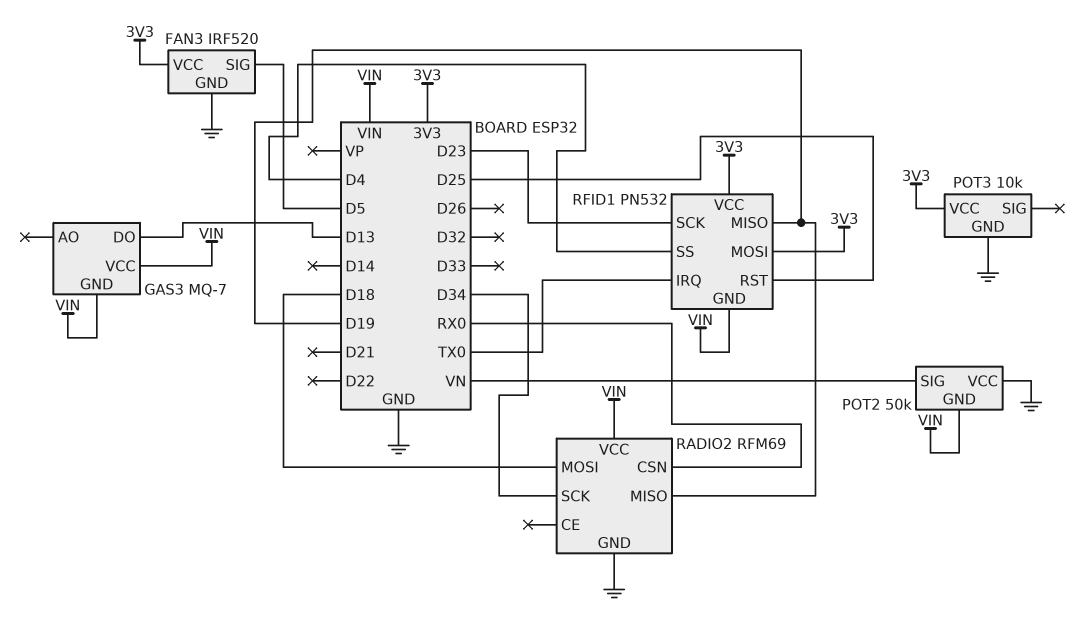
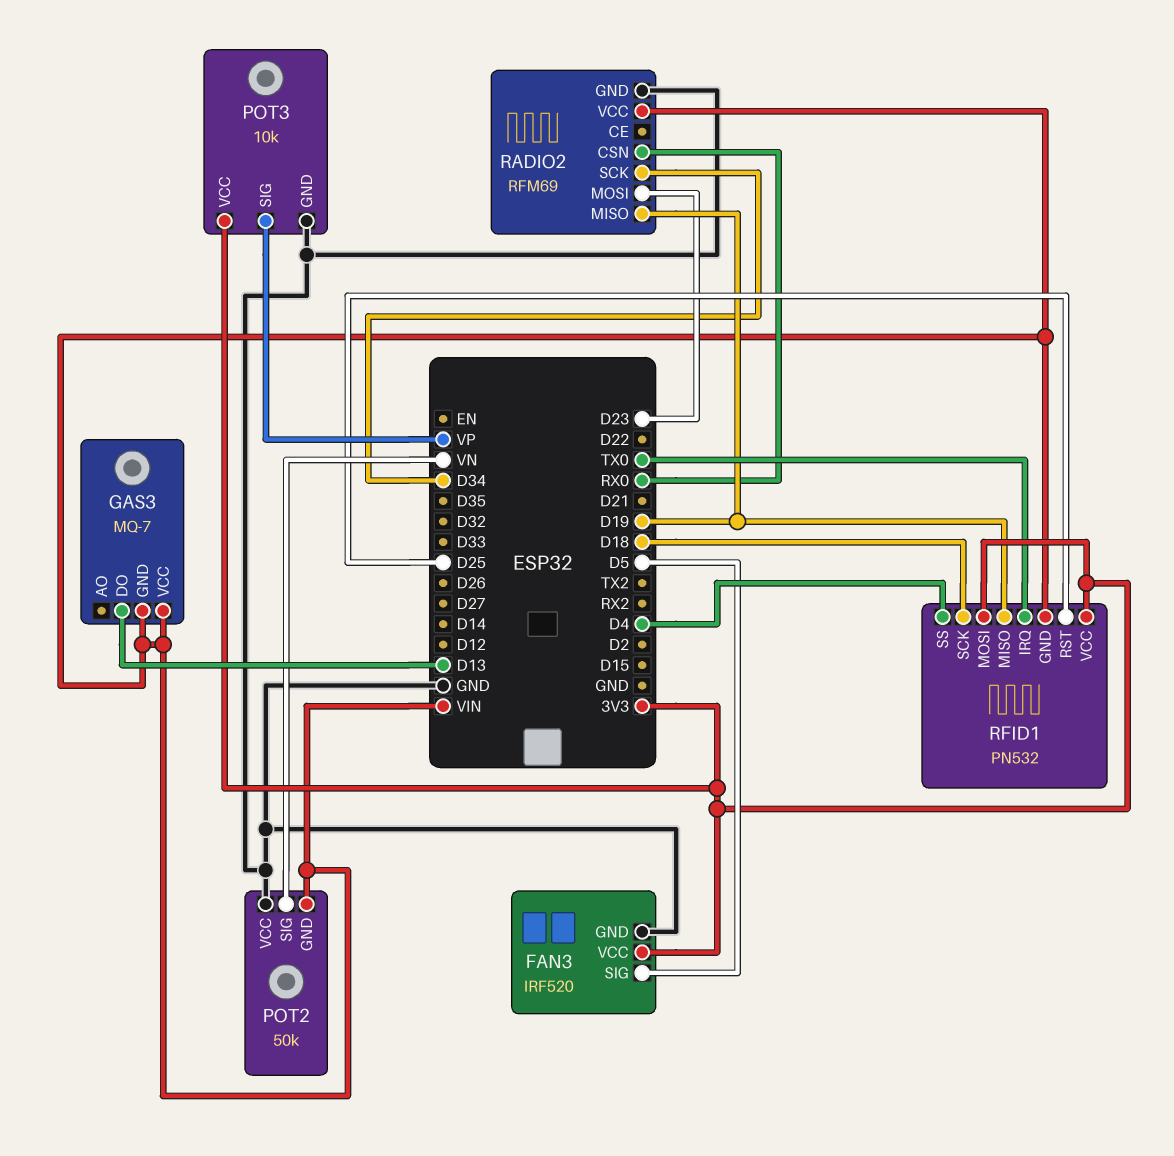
POT3 pin SIG: none -> VP
RADIO2 pin MOSI: D18 -> D23
RFID1 pin SCK: D23 -> D18

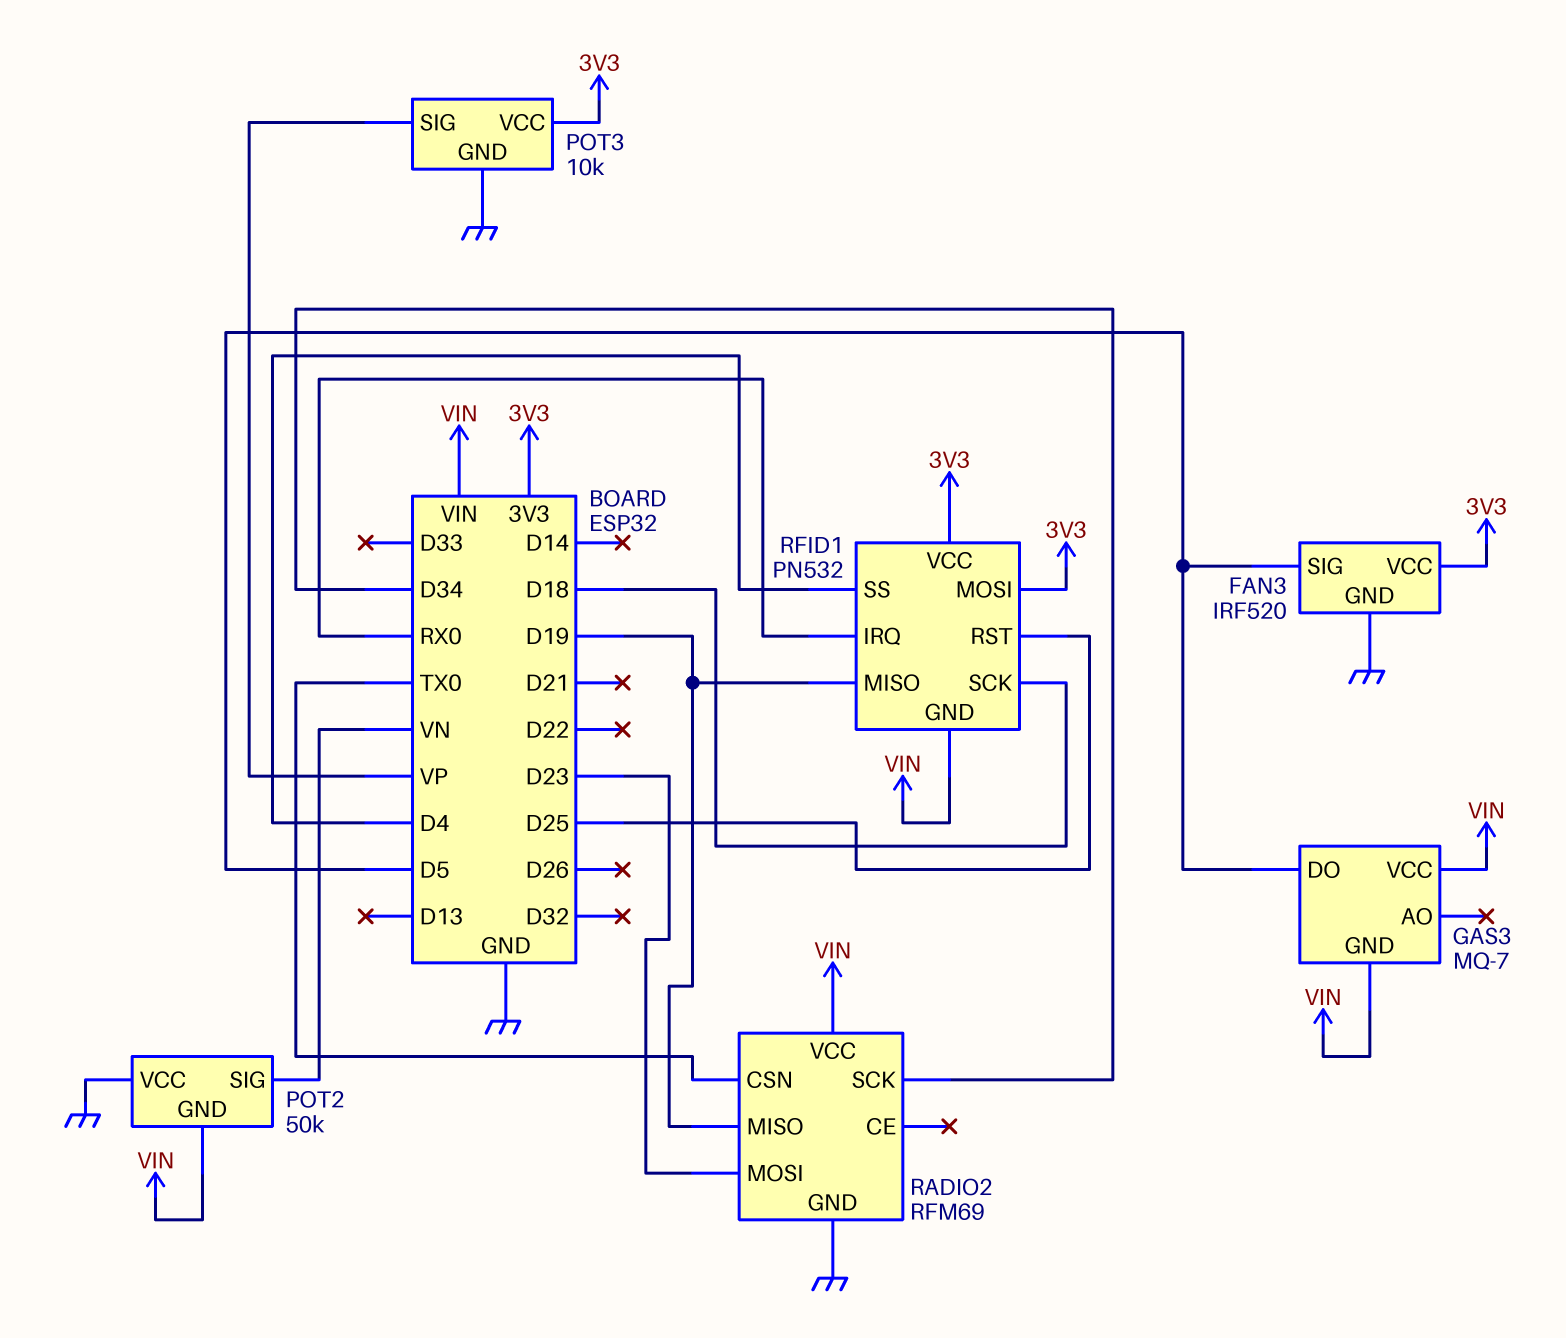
GAS3 pin DO: D13 -> D5
RADIO2 pin CSN: RX0 -> TX0
RFID1 pin IRQ: TX0 -> RX0

